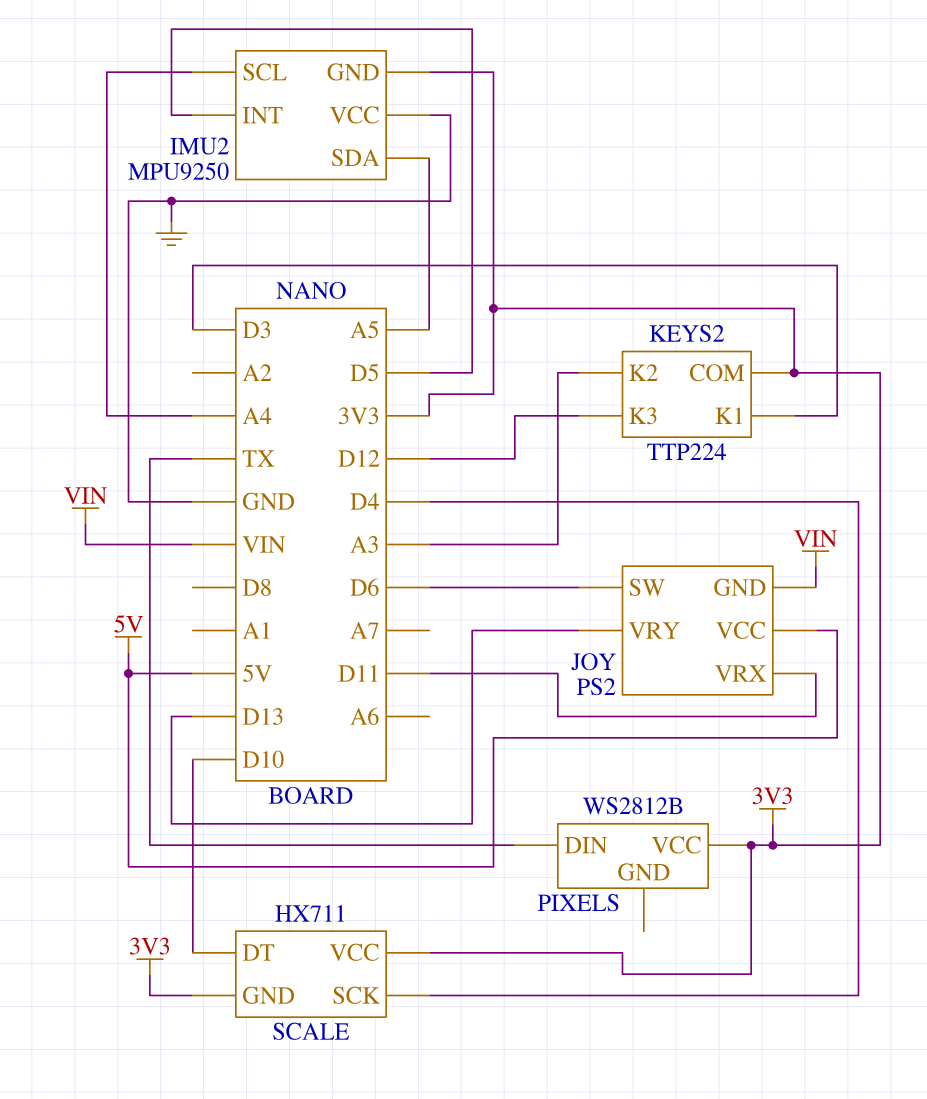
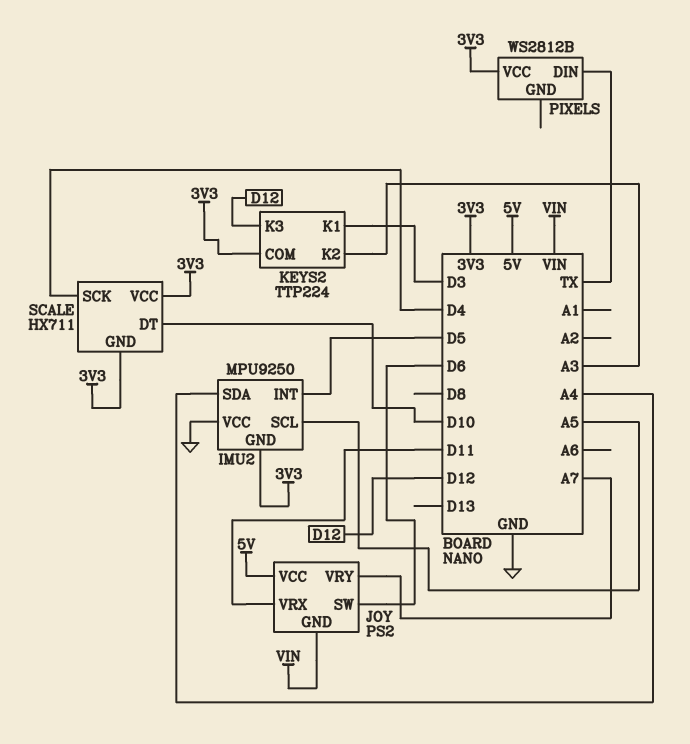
IMU2 pin SCL: A4 -> A5
IMU2 pin SDA: A5 -> A4
JOY pin VRY: D13 -> A7

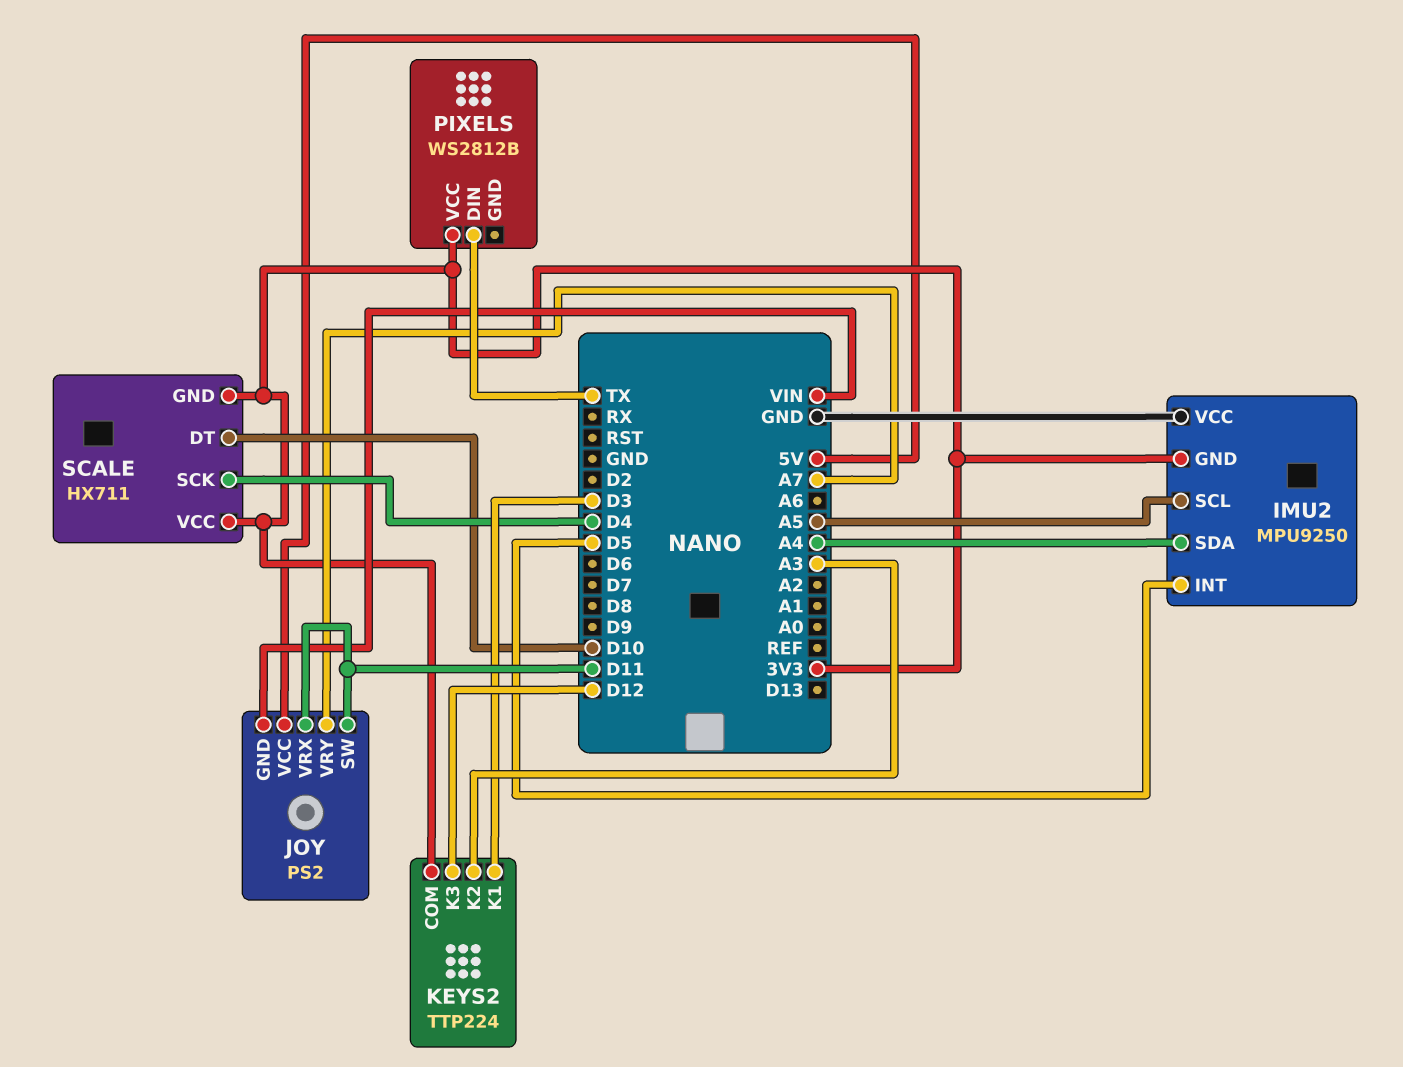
JOY pin SW: D6 -> D11

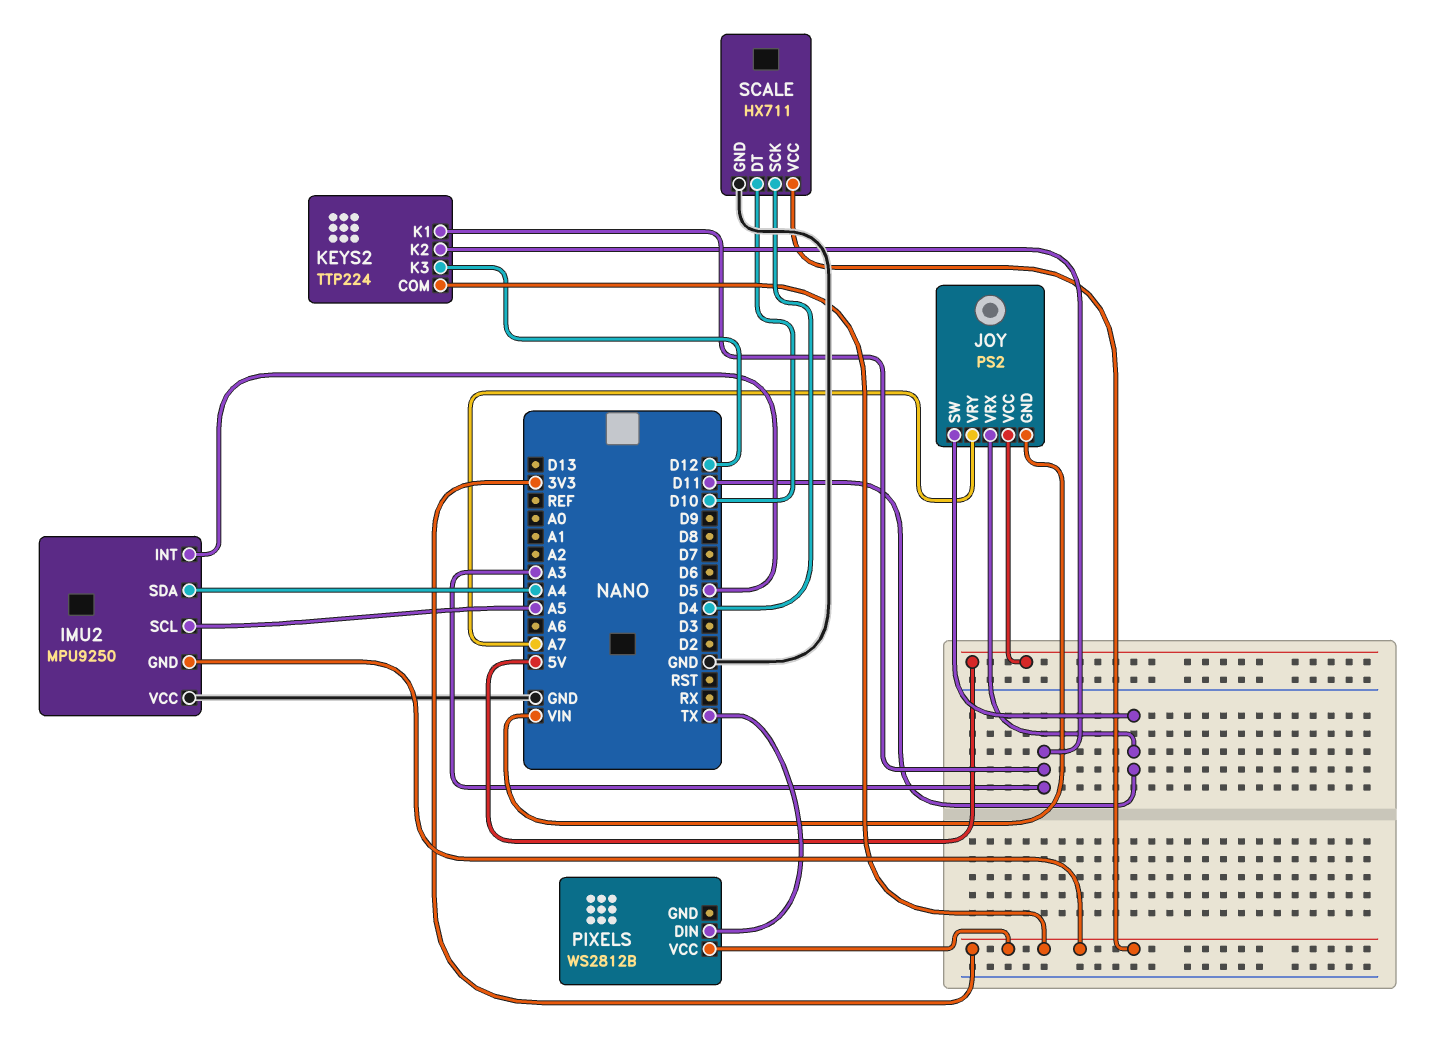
KEYS2 pin K1: D3 -> A3
SCALE pin GND: 3V3 -> GND

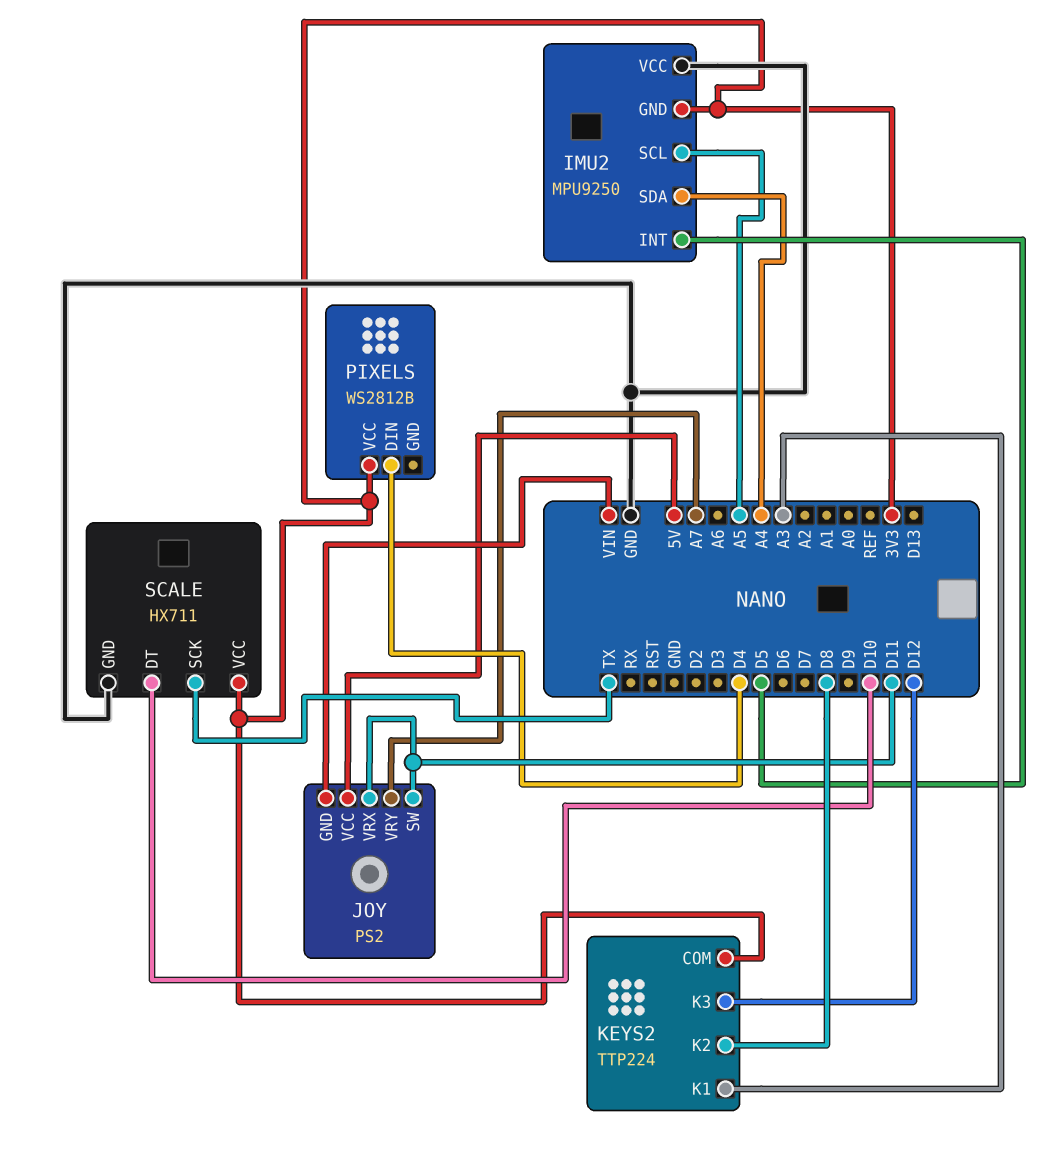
KEYS2 pin K2: A3 -> D8
PIXELS pin DIN: TX -> D4
SCALE pin SCK: D4 -> TX

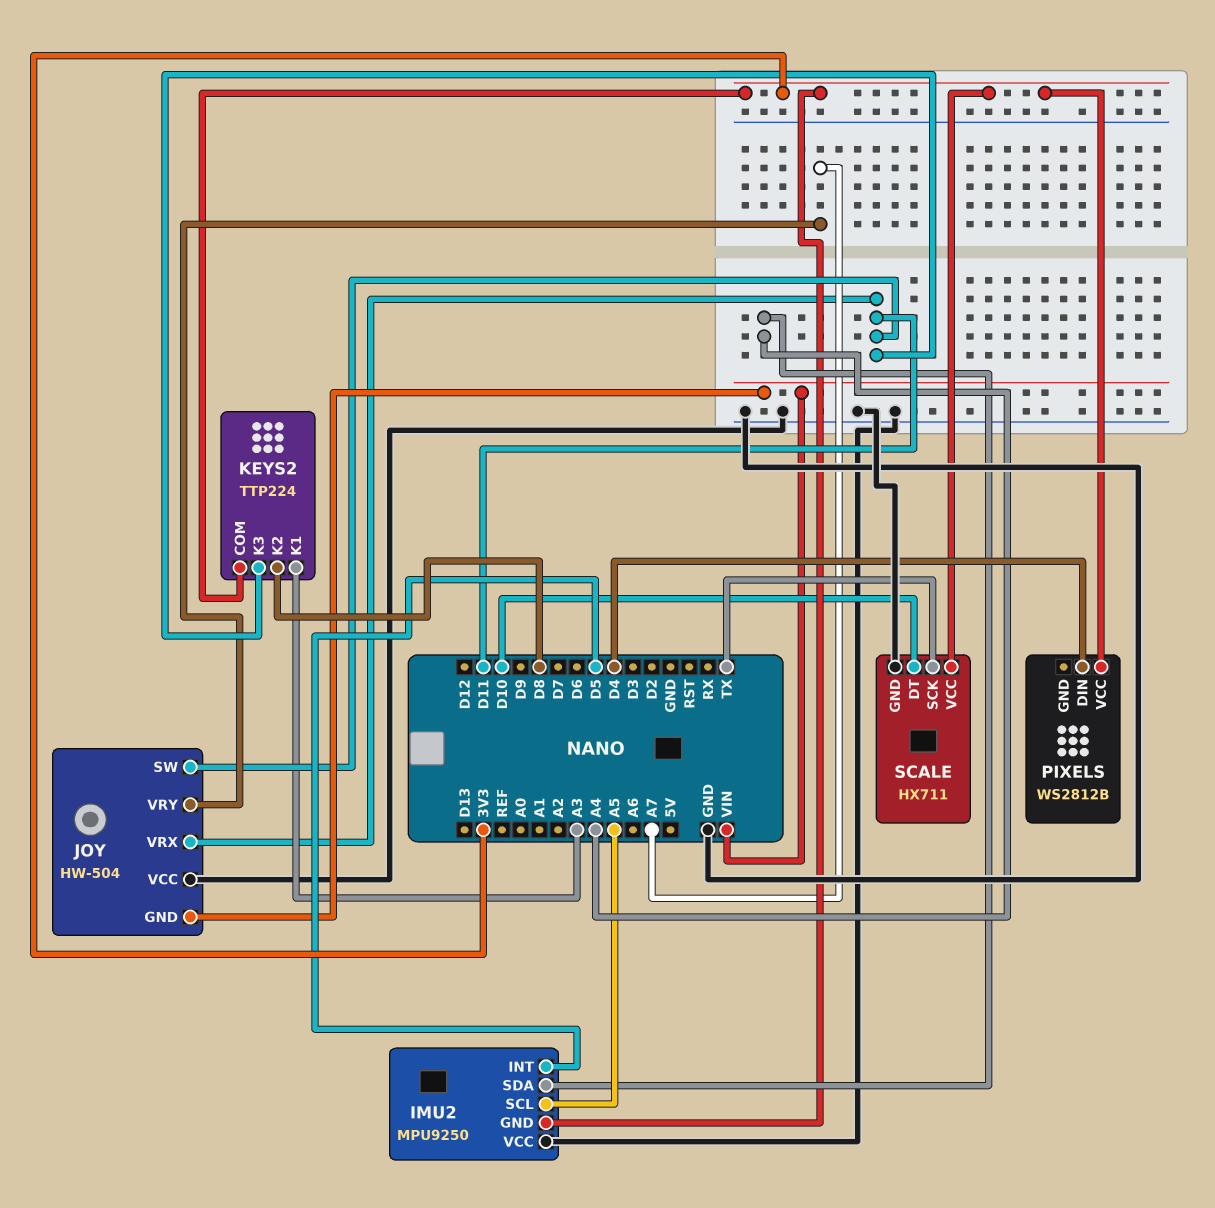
JOY: PS2 -> HW-504
JOY pin VCC: 5V -> GND
KEYS2 pin K3: D12 -> D11

